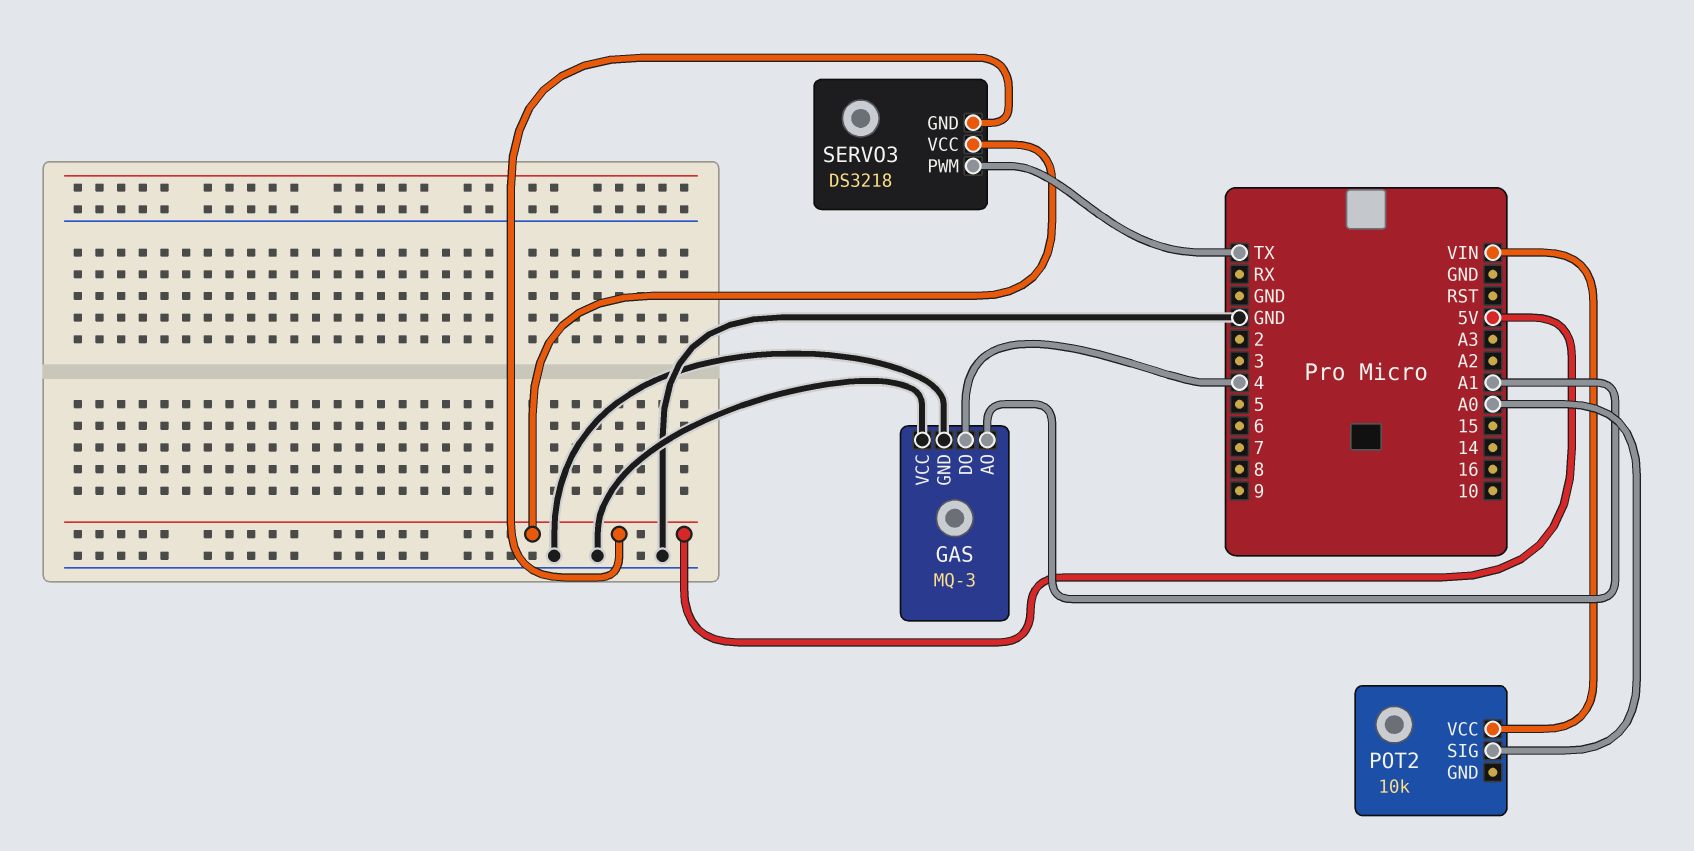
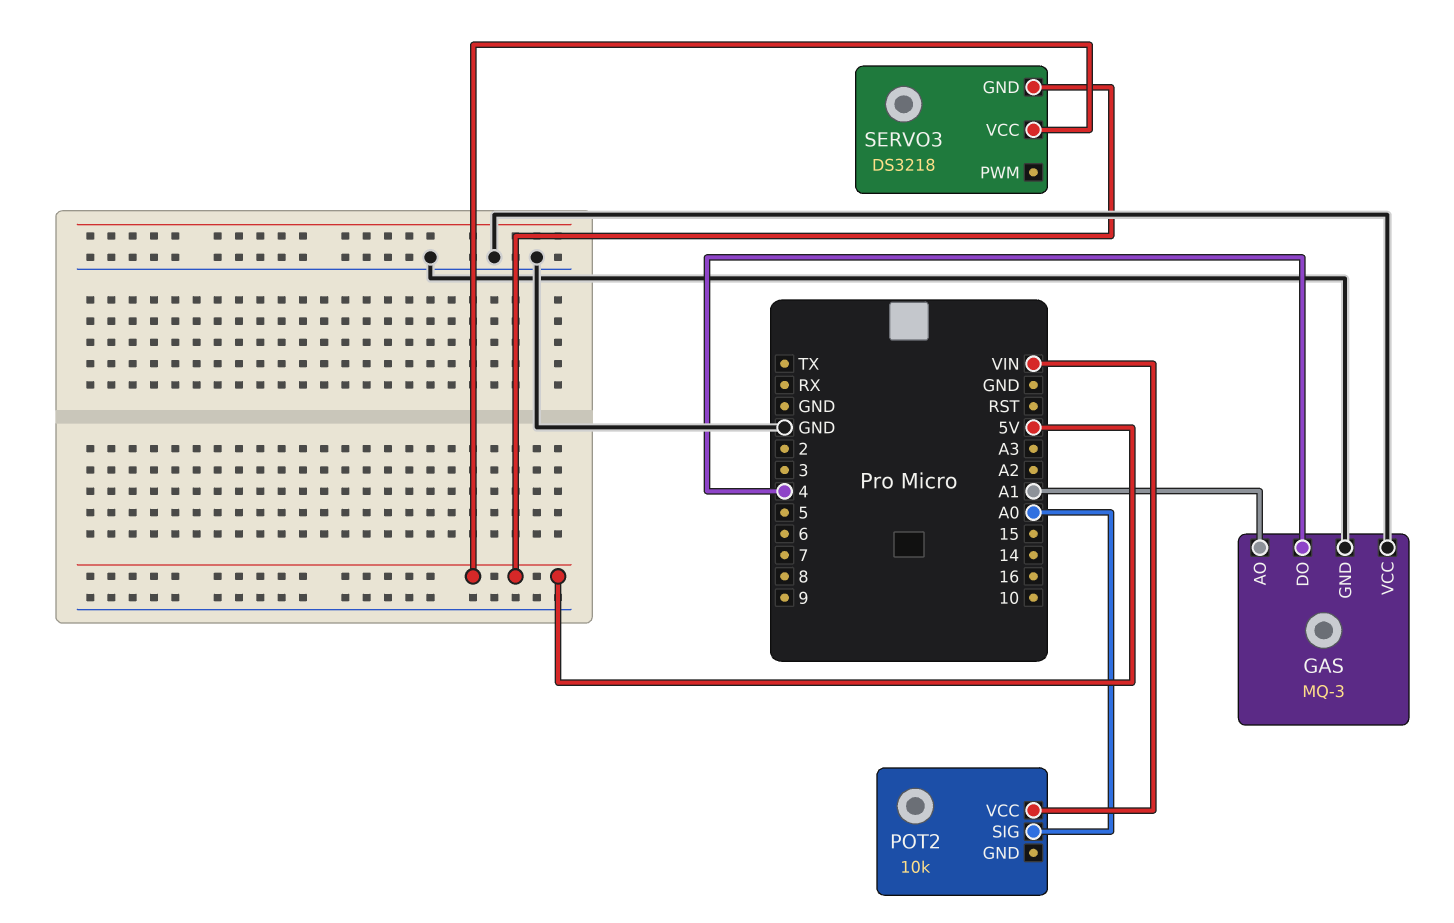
SERVO3 pin PWM: TX -> none

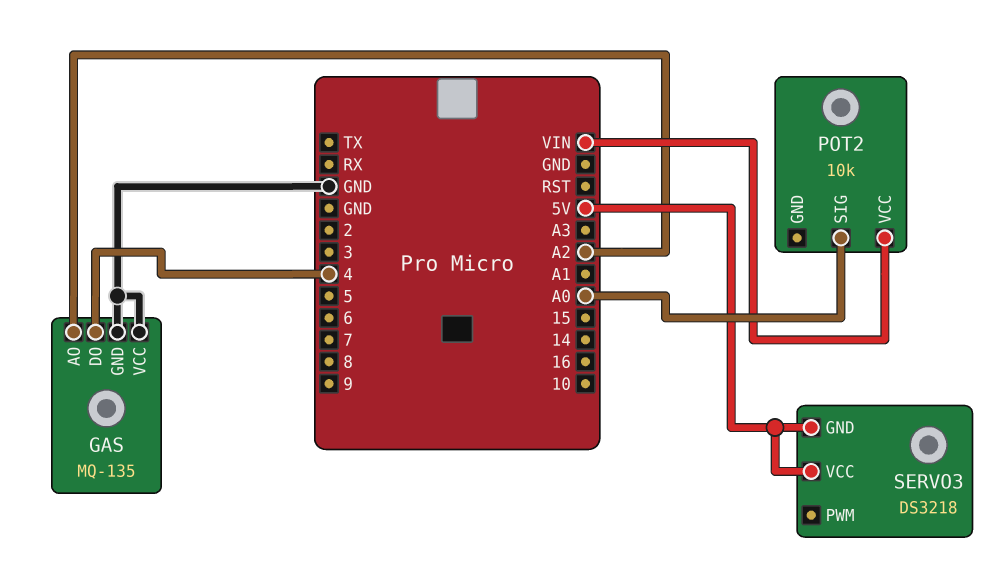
GAS: MQ-3 -> MQ-135
GAS pin AO: A1 -> A2

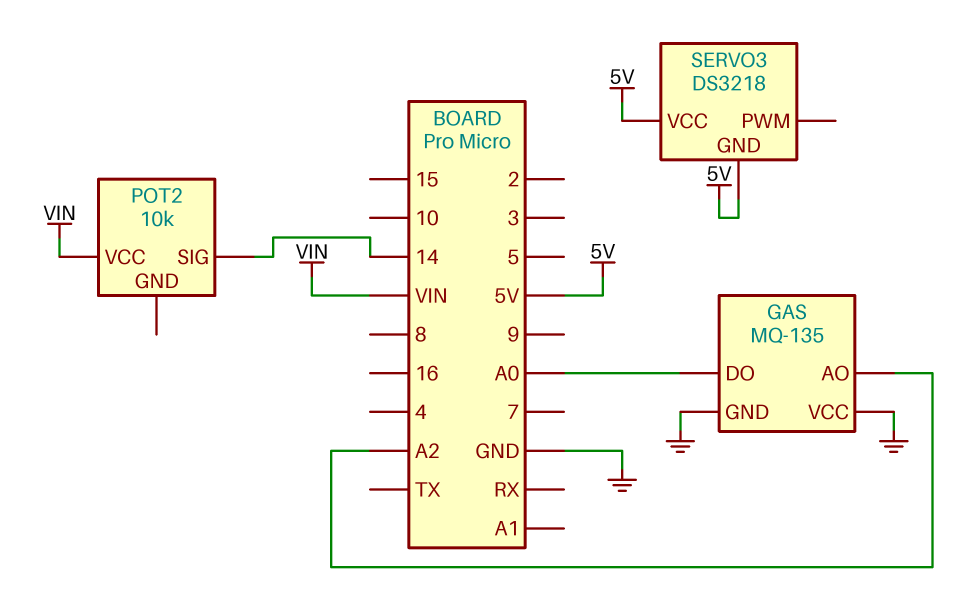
GAS pin DO: 4 -> A0
POT2 pin SIG: A0 -> 14

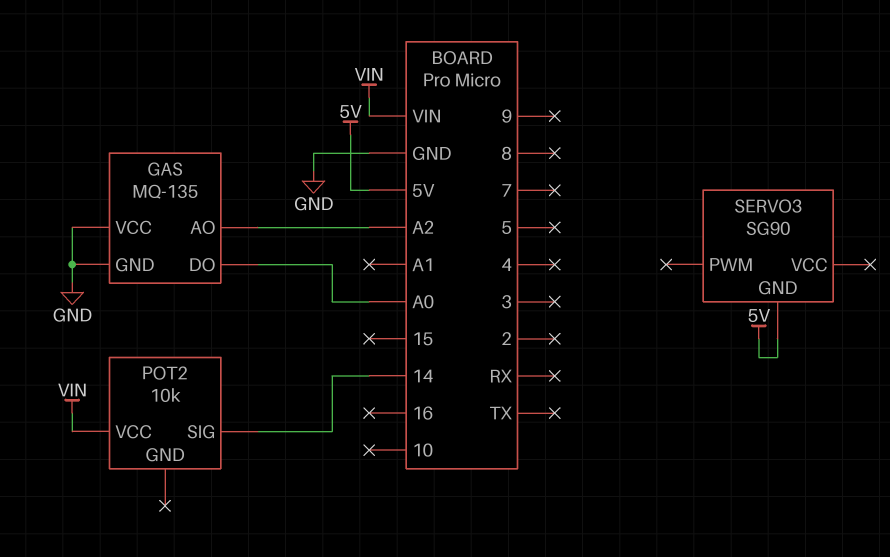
SERVO3: DS3218 -> SG90
SERVO3 pin VCC: 5V -> none

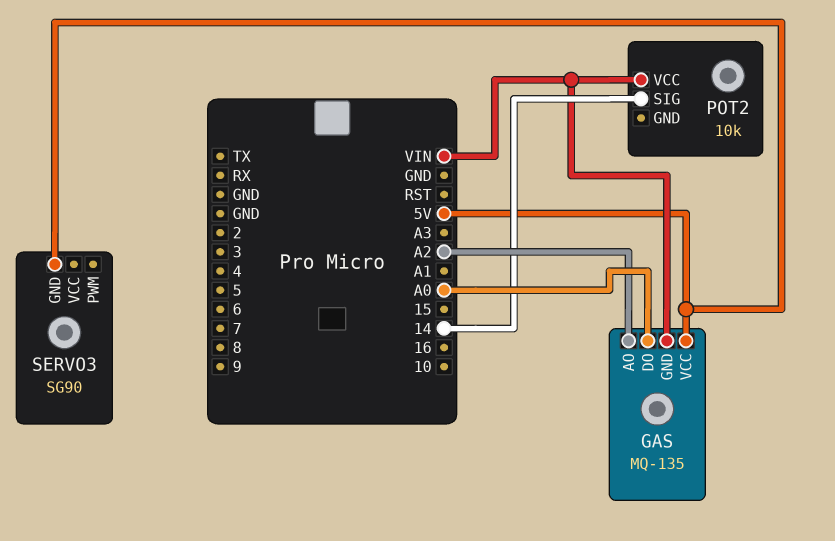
GAS pin GND: GND -> VIN
GAS pin VCC: GND -> 5V

